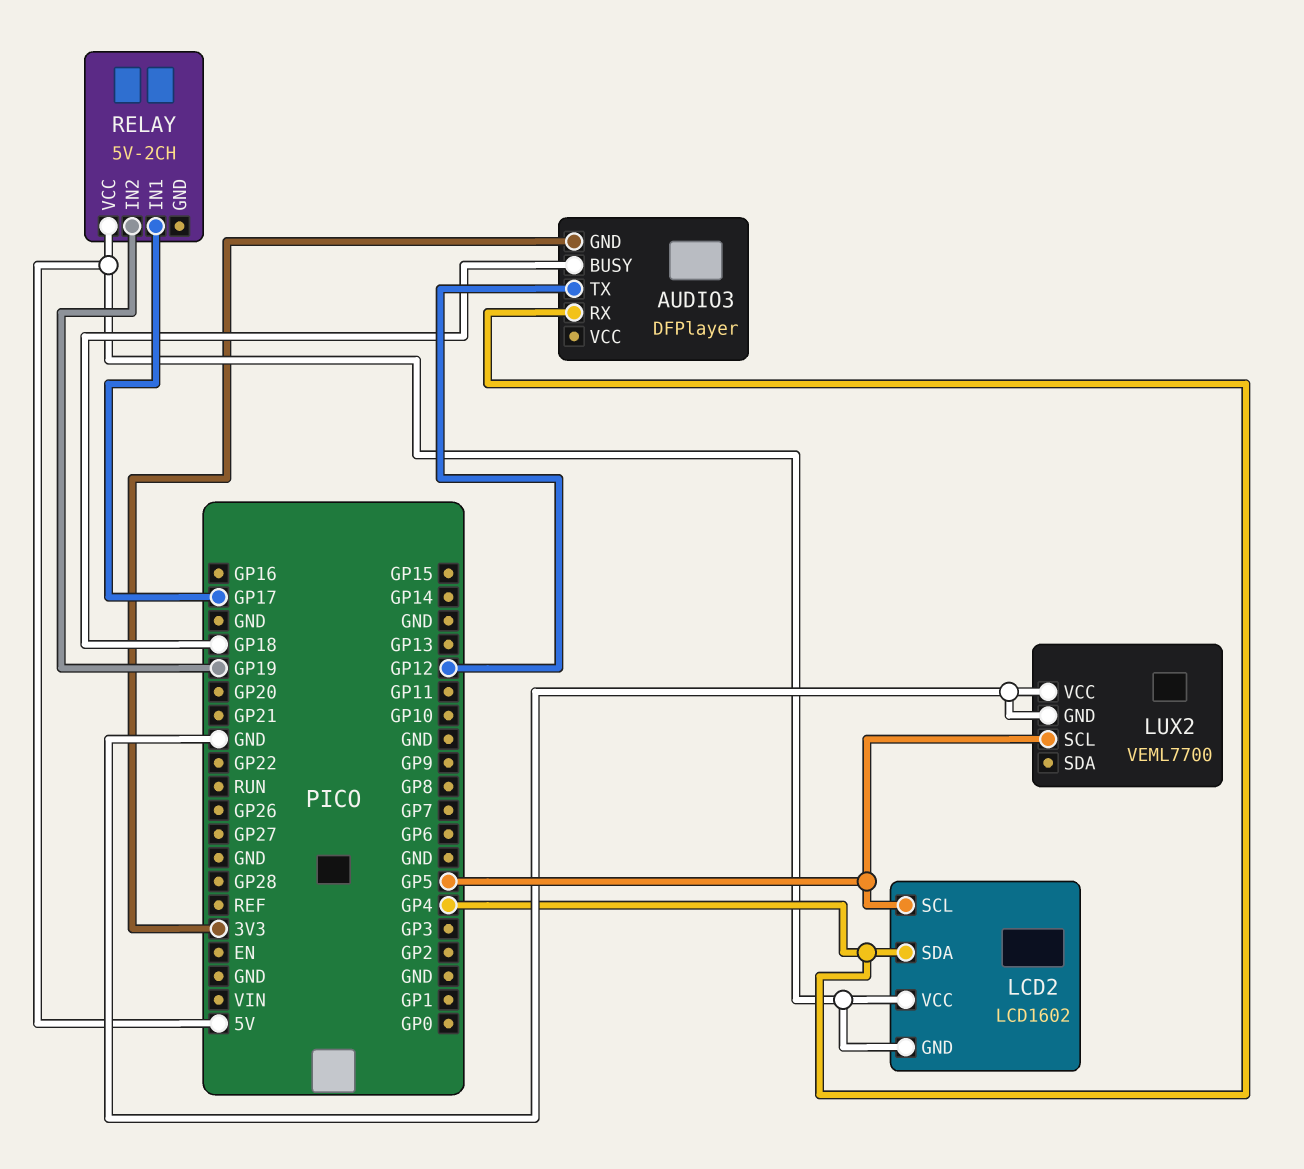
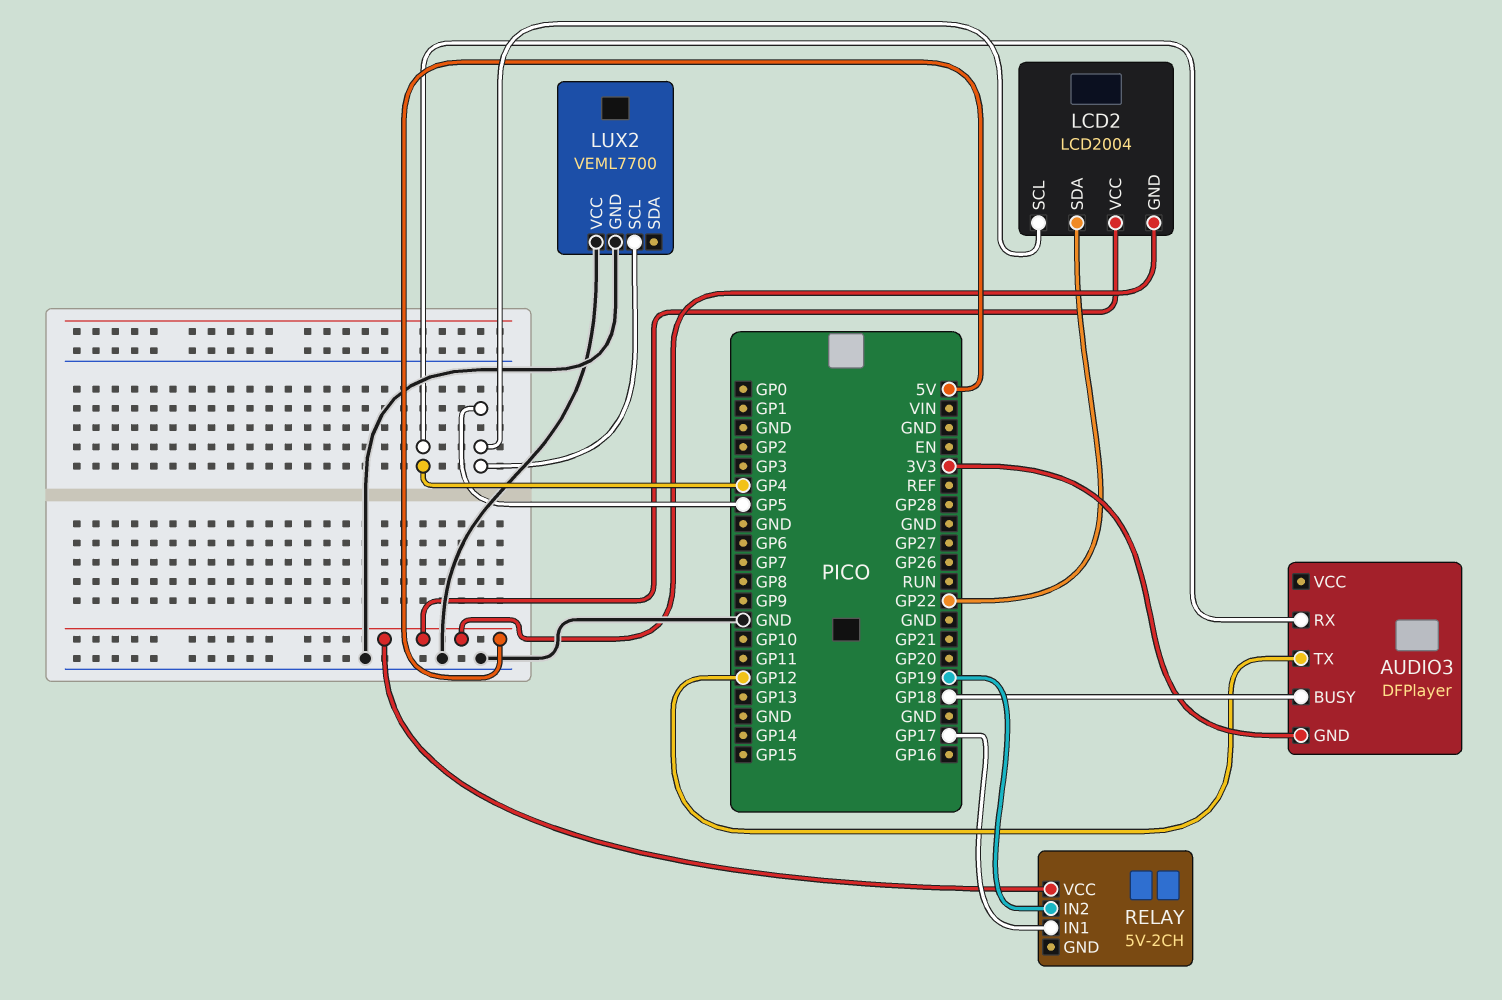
LCD2: LCD1602 -> LCD2004
LCD2 pin SDA: GP4 -> GP22

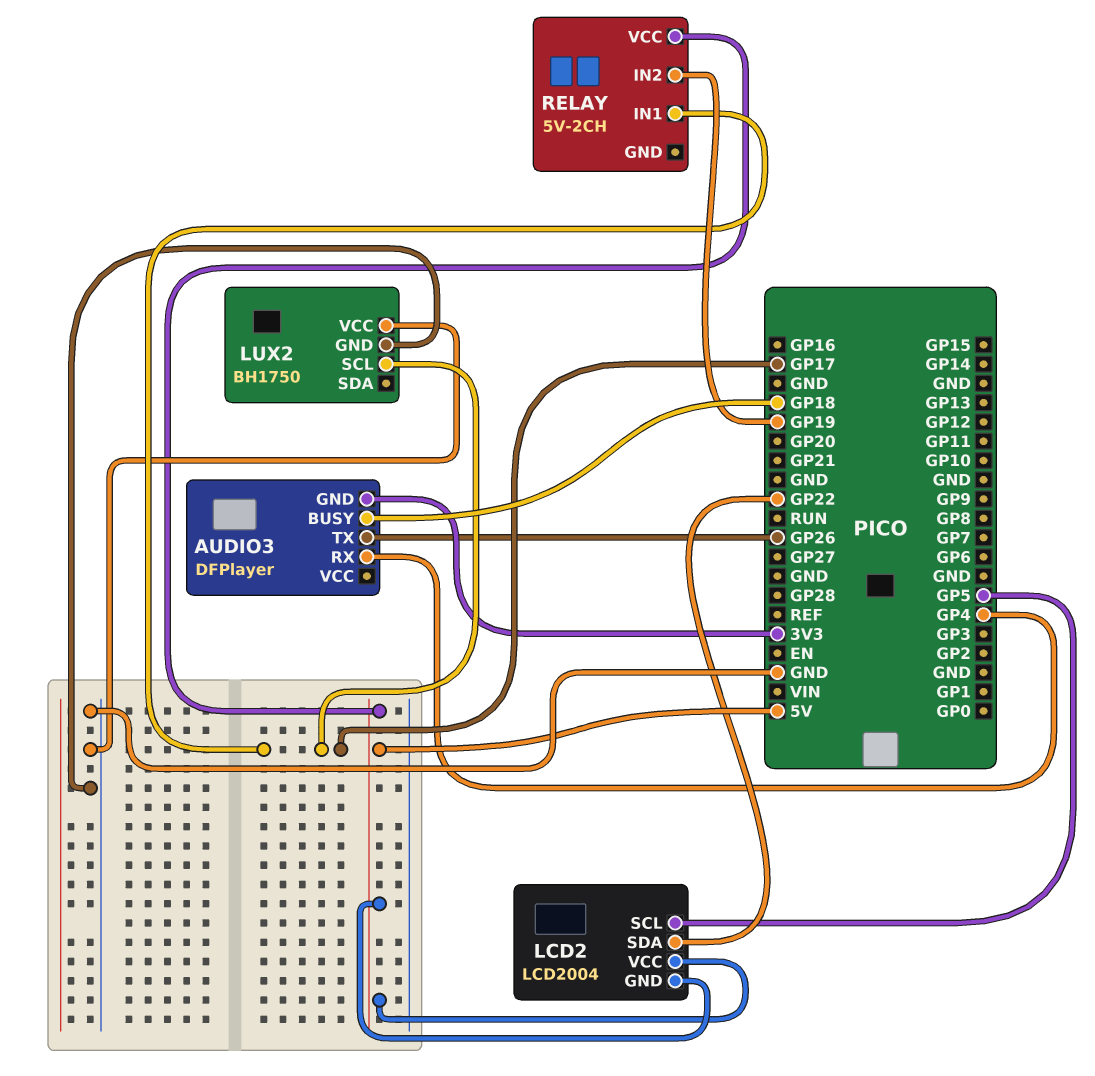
AUDIO3 pin TX: GP12 -> GP26
LUX2: VEML7700 -> BH1750
LUX2 pin SCL: GP5 -> GP17

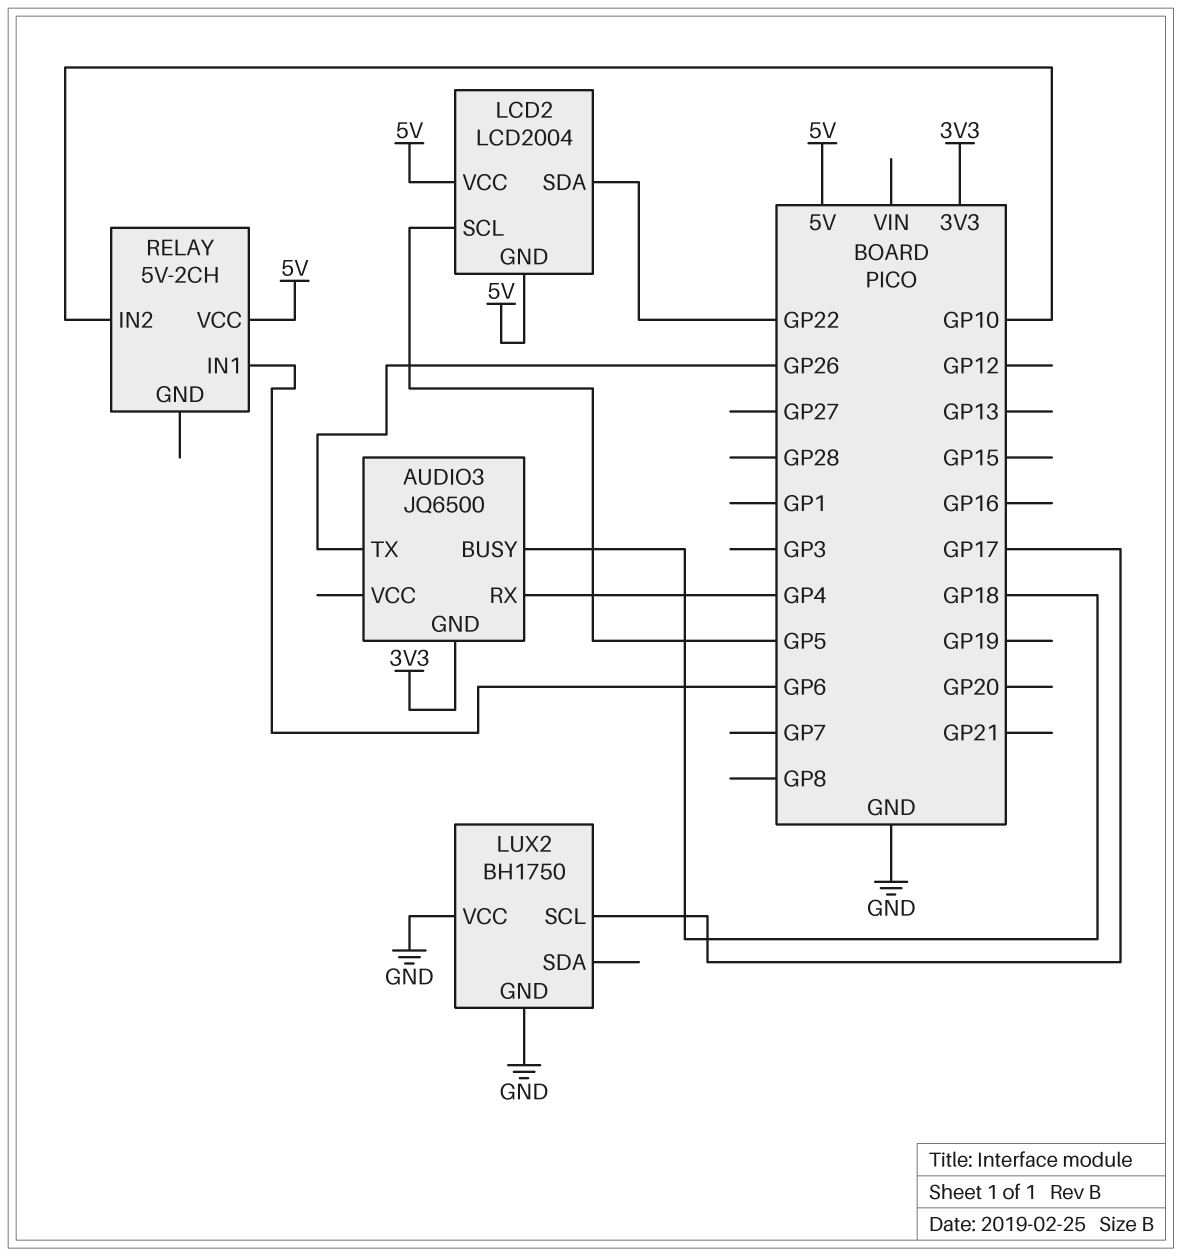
AUDIO3: DFPlayer -> JQ6500
RELAY pin IN1: GP17 -> GP6
RELAY pin IN2: GP19 -> GP10

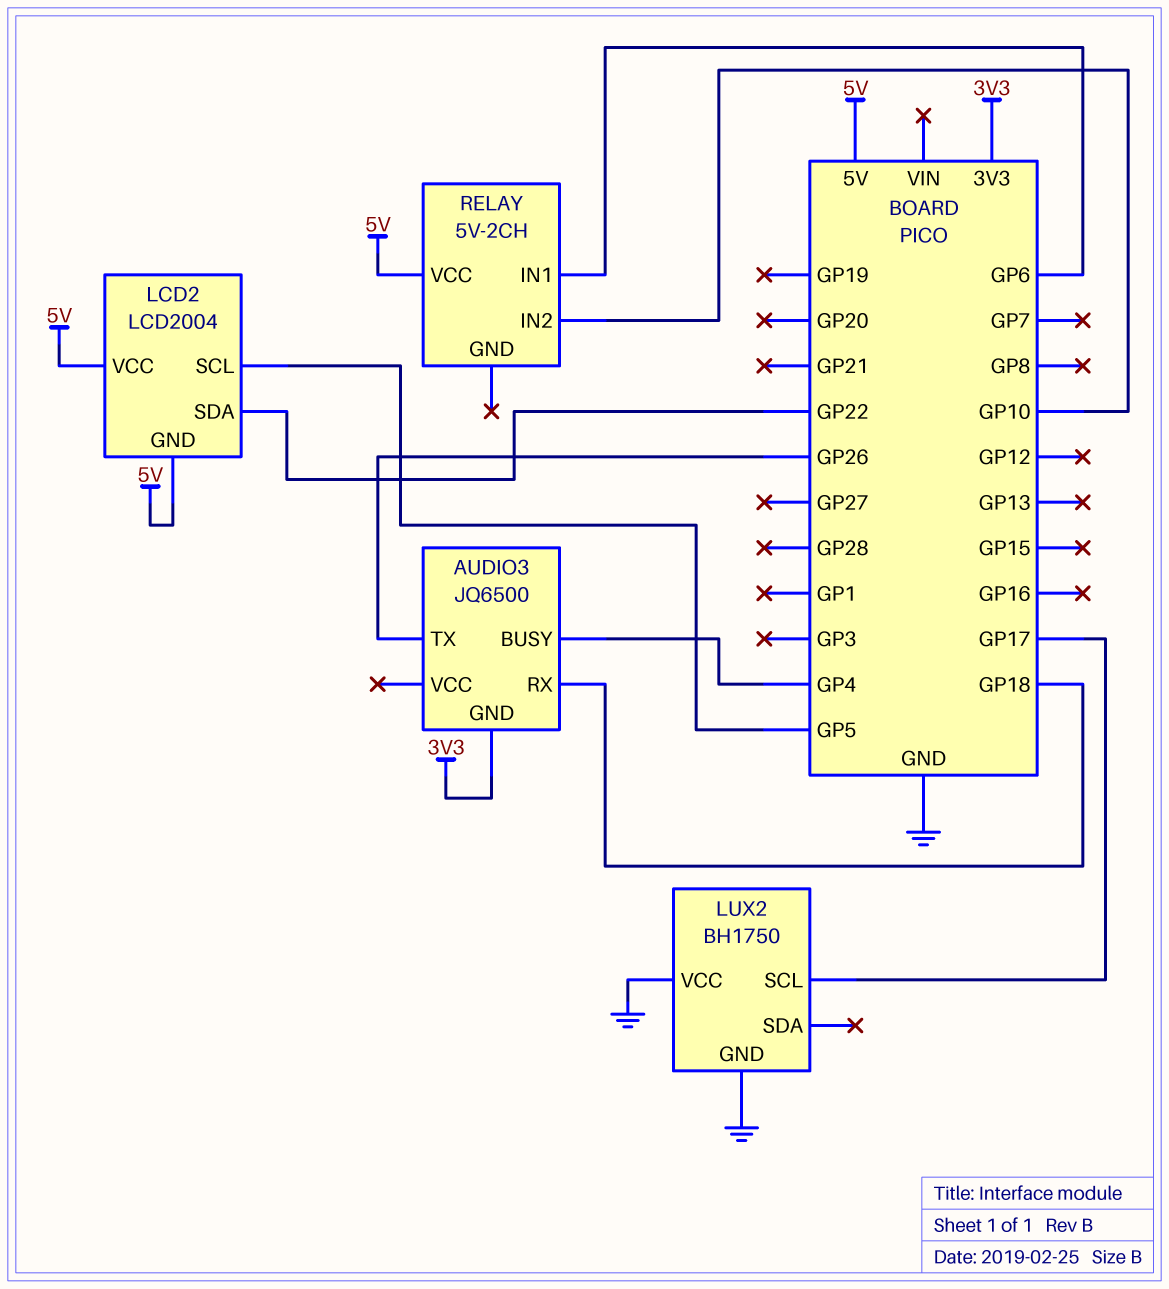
AUDIO3 pin BUSY: GP18 -> GP4
AUDIO3 pin RX: GP4 -> GP18

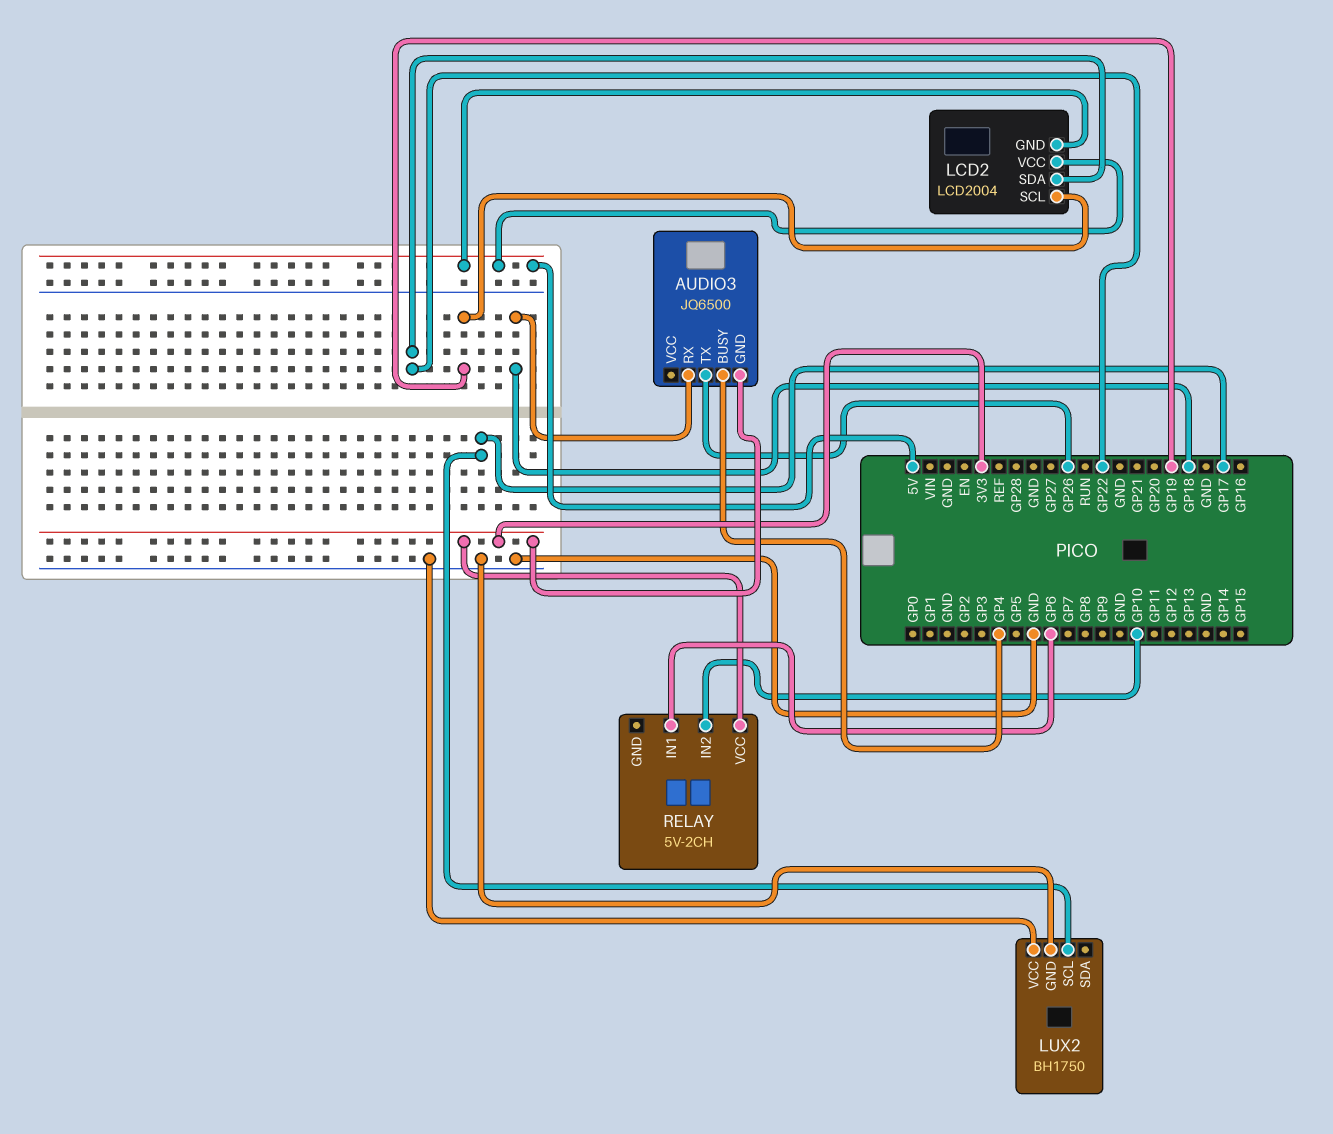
LCD2 pin SCL: GP5 -> GP19
RELAY pin VCC: 5V -> 3V3

